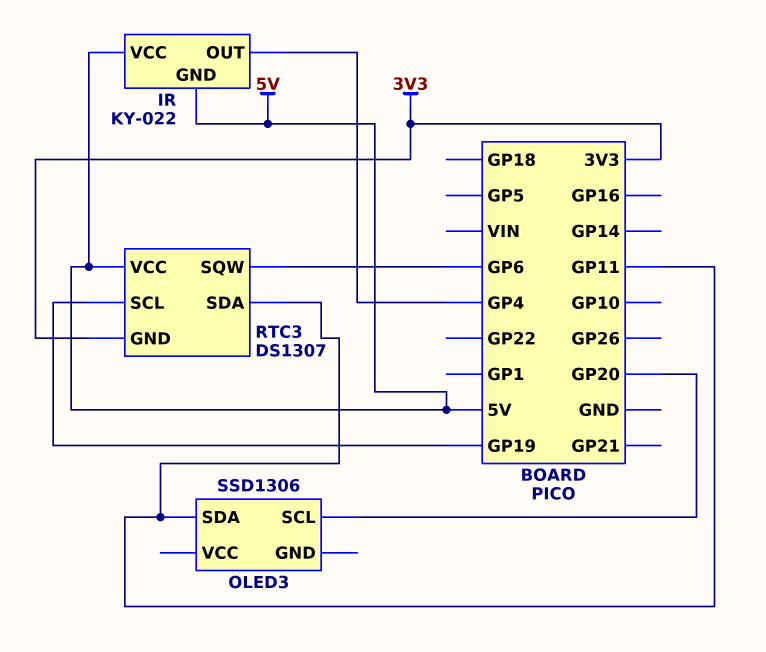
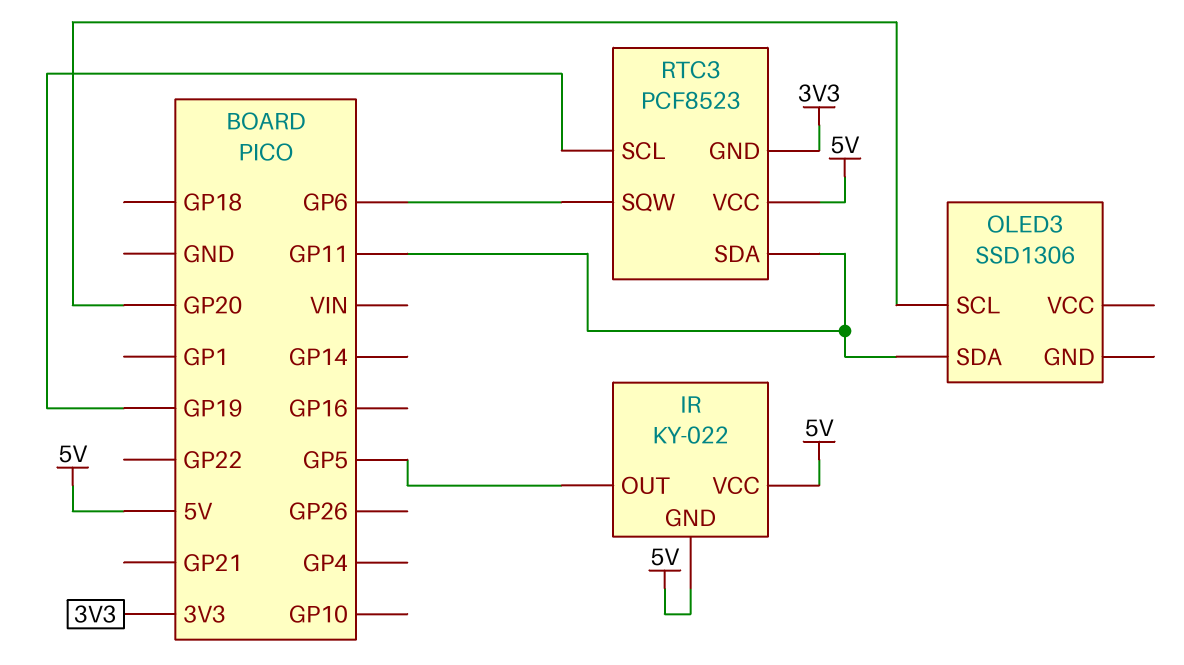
IR pin OUT: GP4 -> GP5
RTC3: DS1307 -> PCF8523

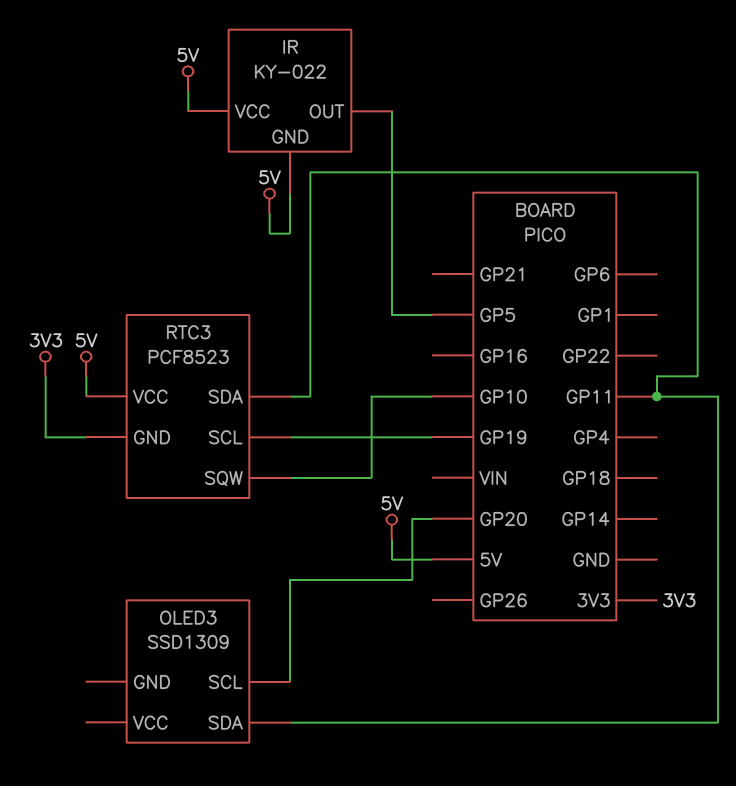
OLED3: SSD1306 -> SSD1309
RTC3 pin SQW: GP6 -> GP10

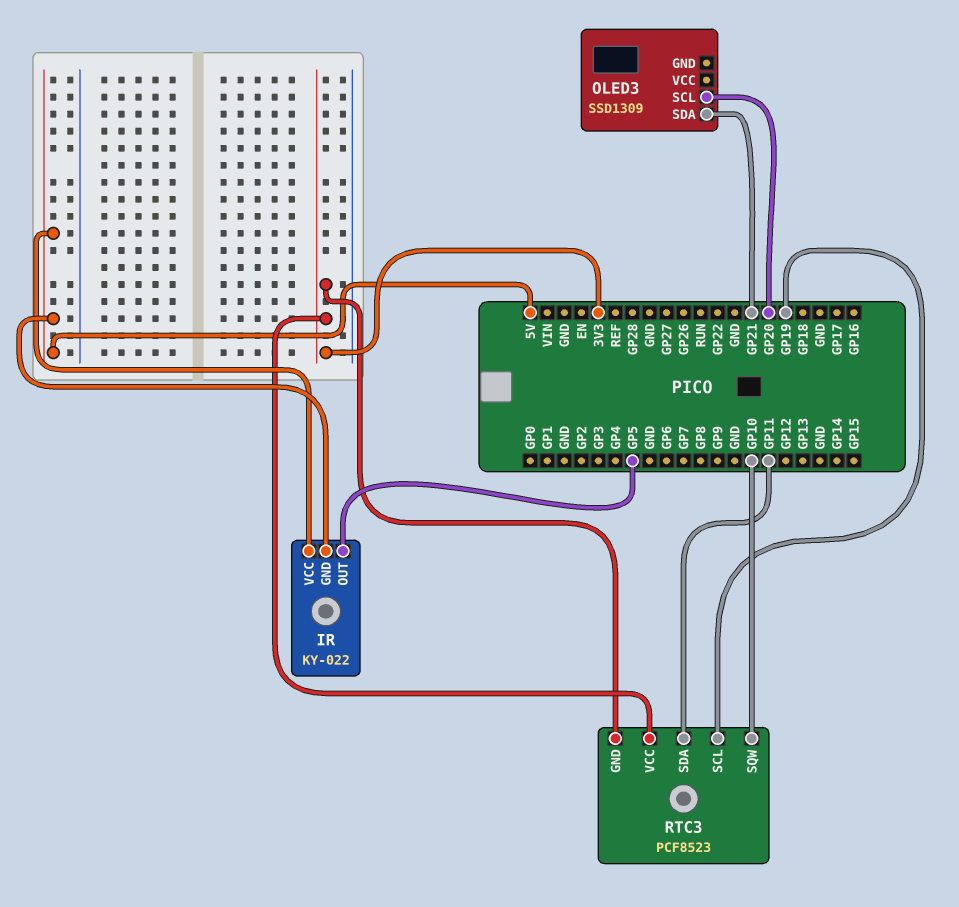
OLED3 pin SDA: GP11 -> GP21
RTC3 pin VCC: 5V -> 3V3

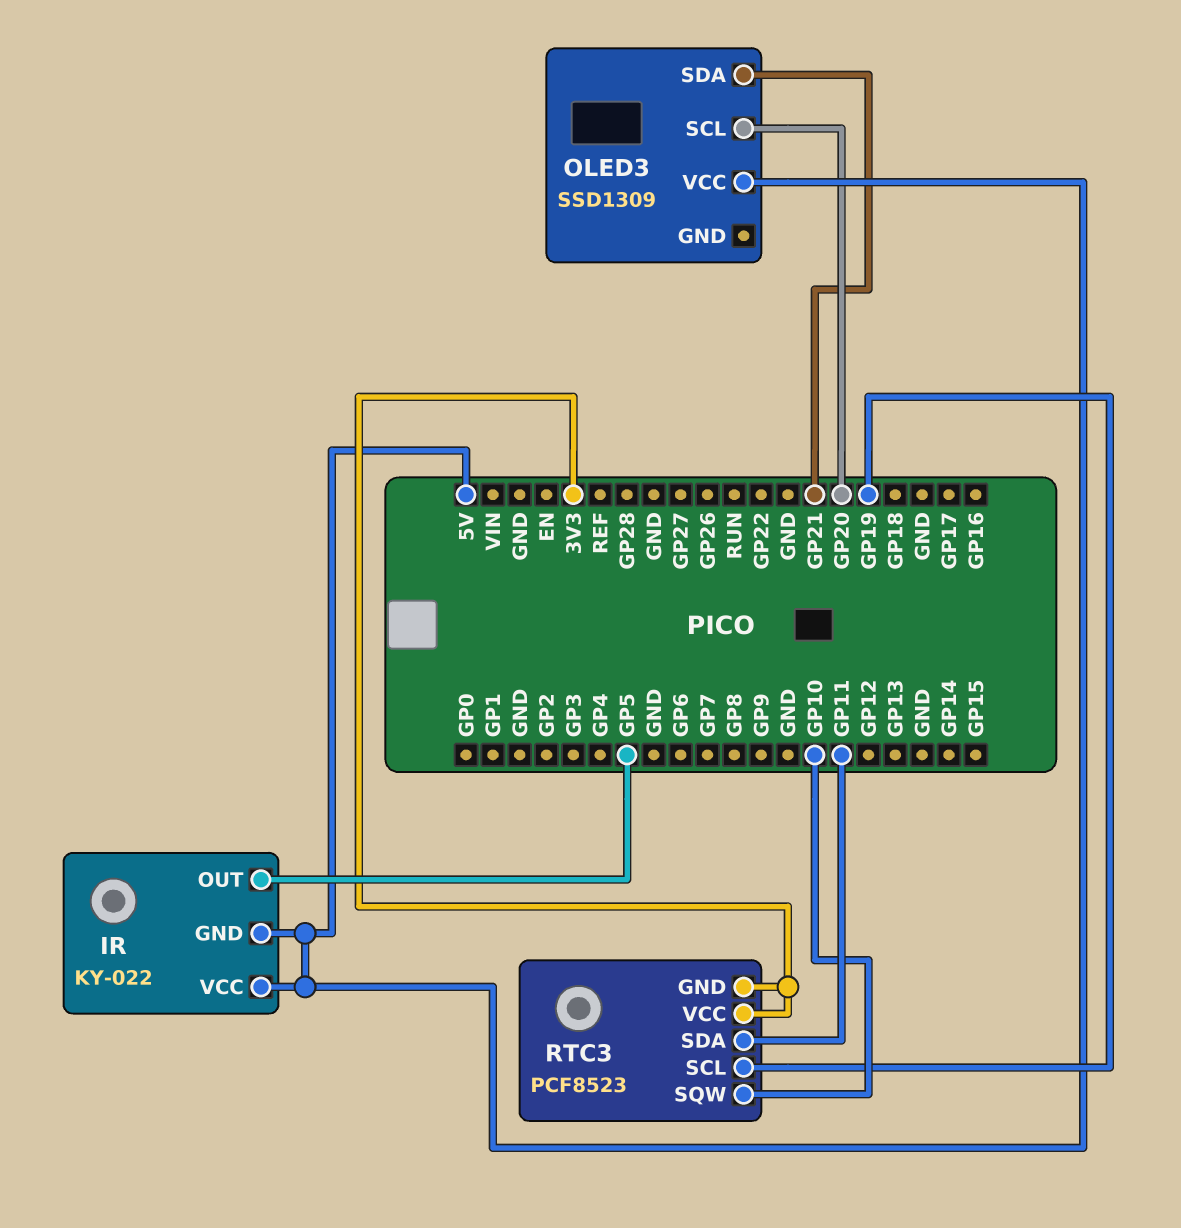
OLED3 pin VCC: none -> 5V

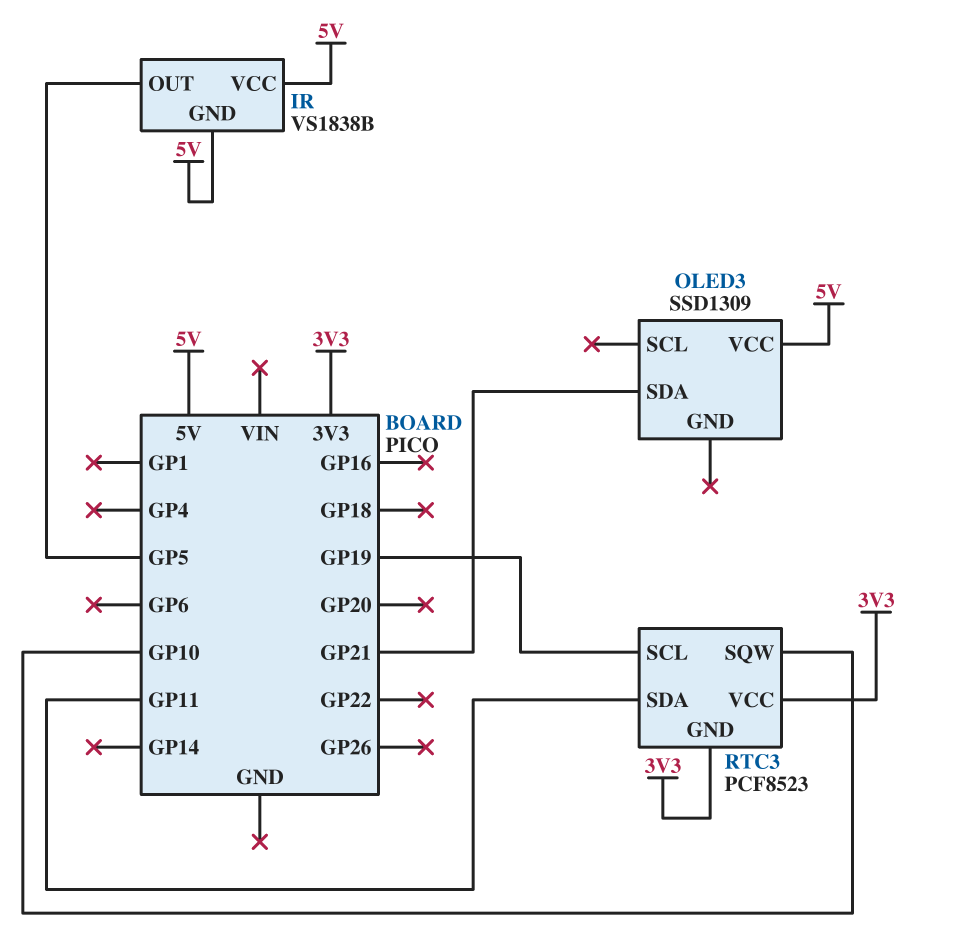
IR: KY-022 -> VS1838B
OLED3 pin SCL: GP20 -> none

